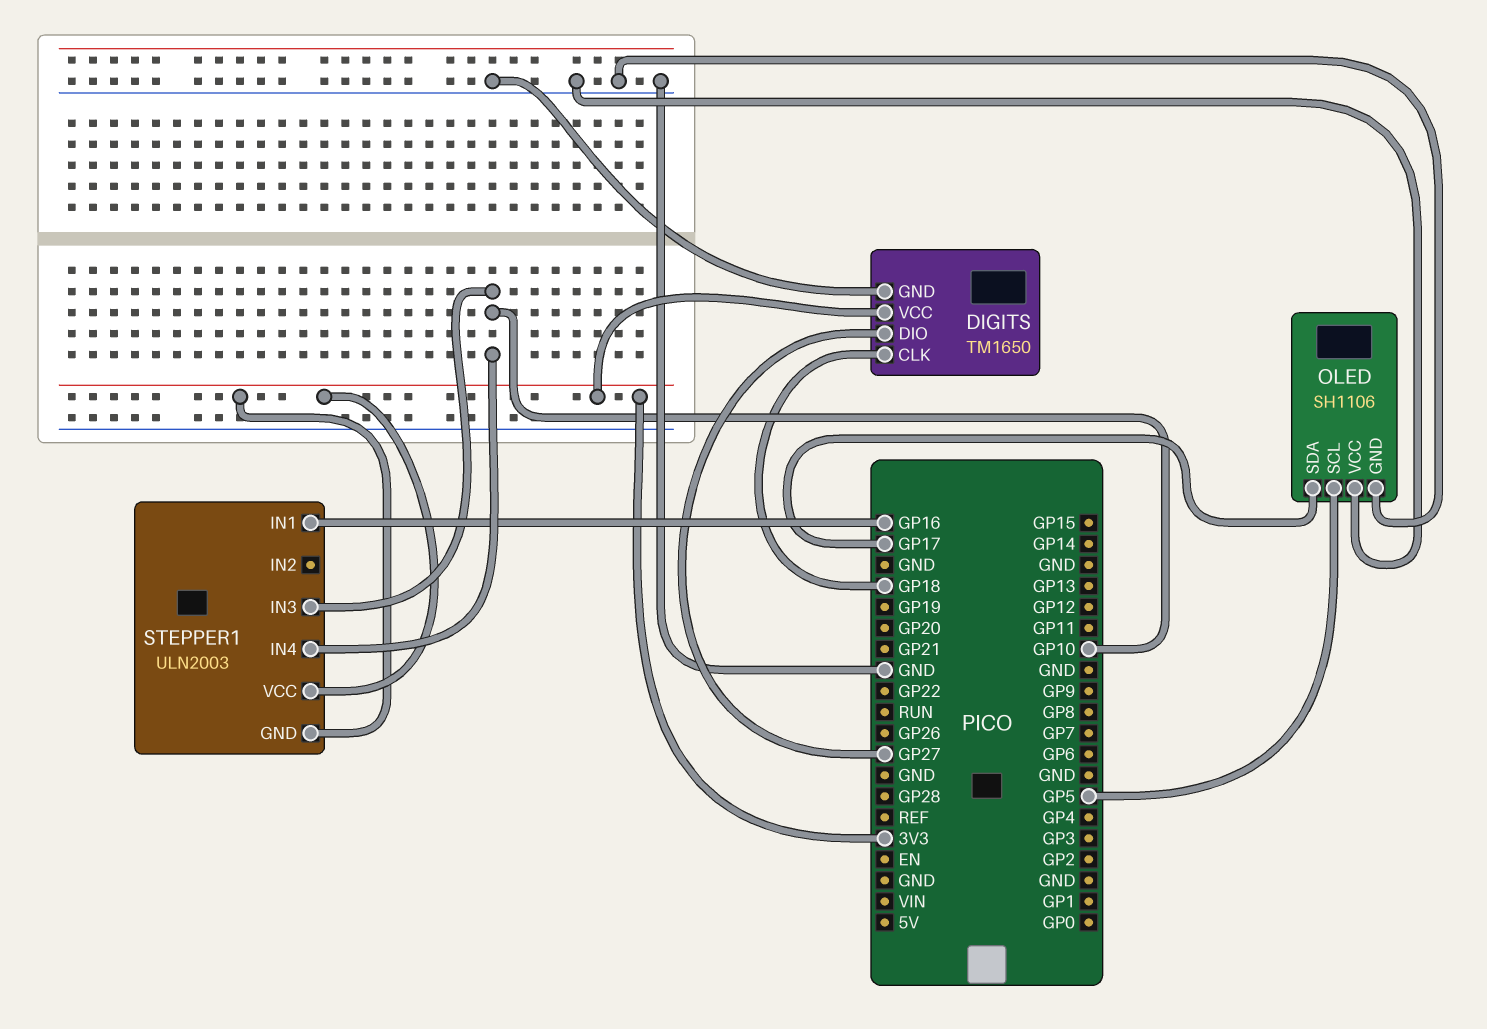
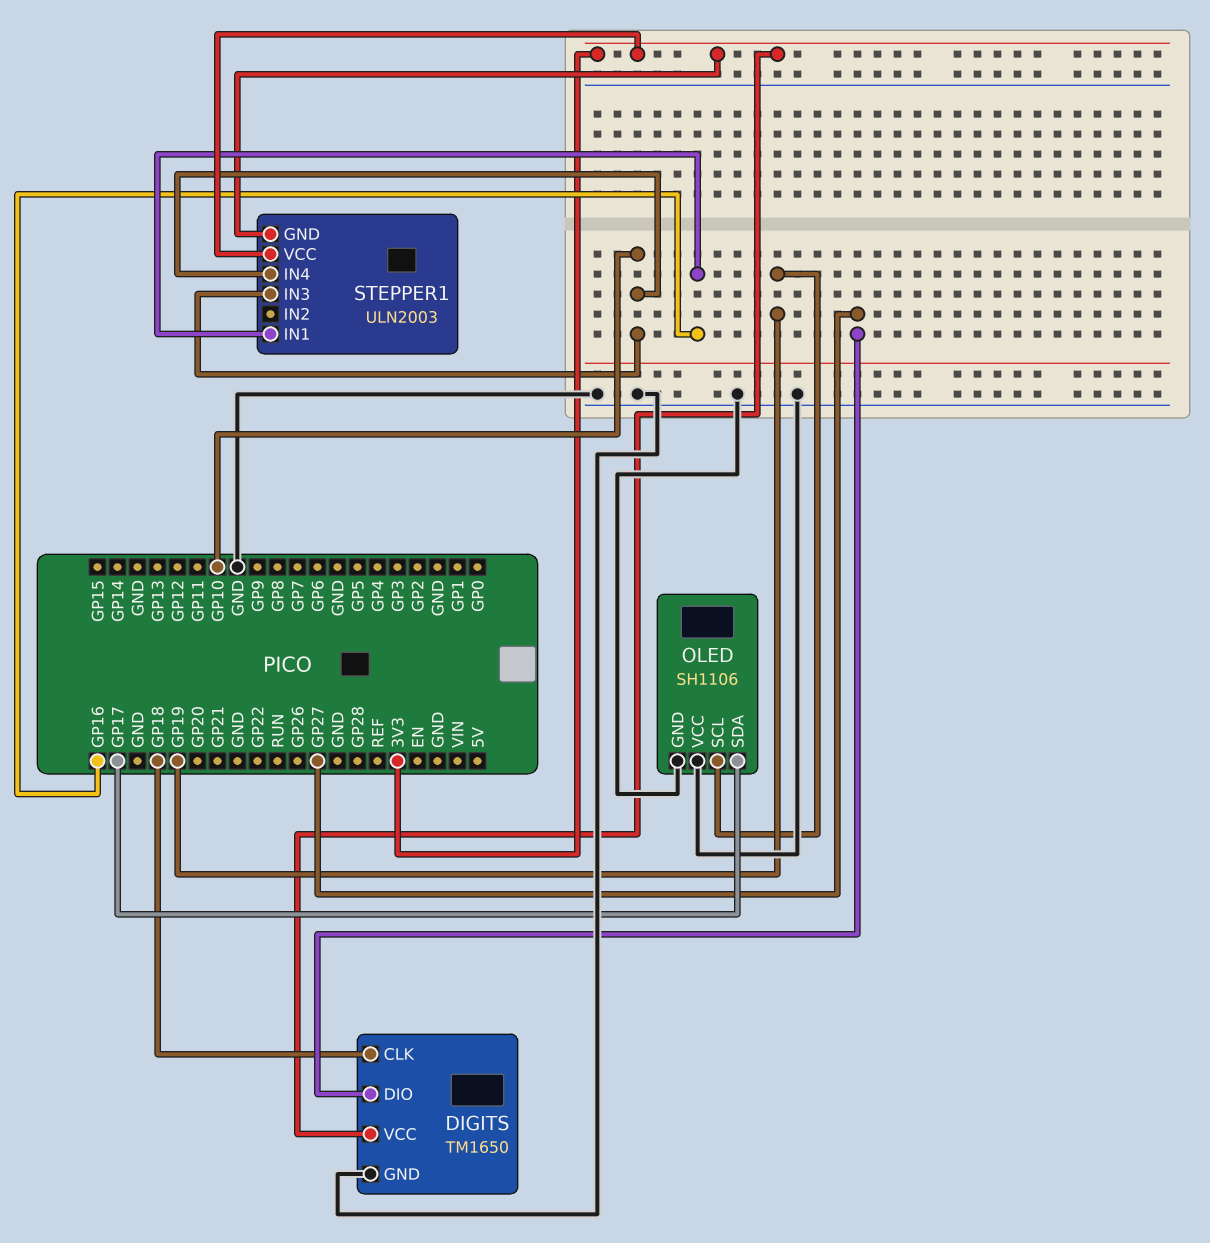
OLED pin SCL: GP5 -> GP19

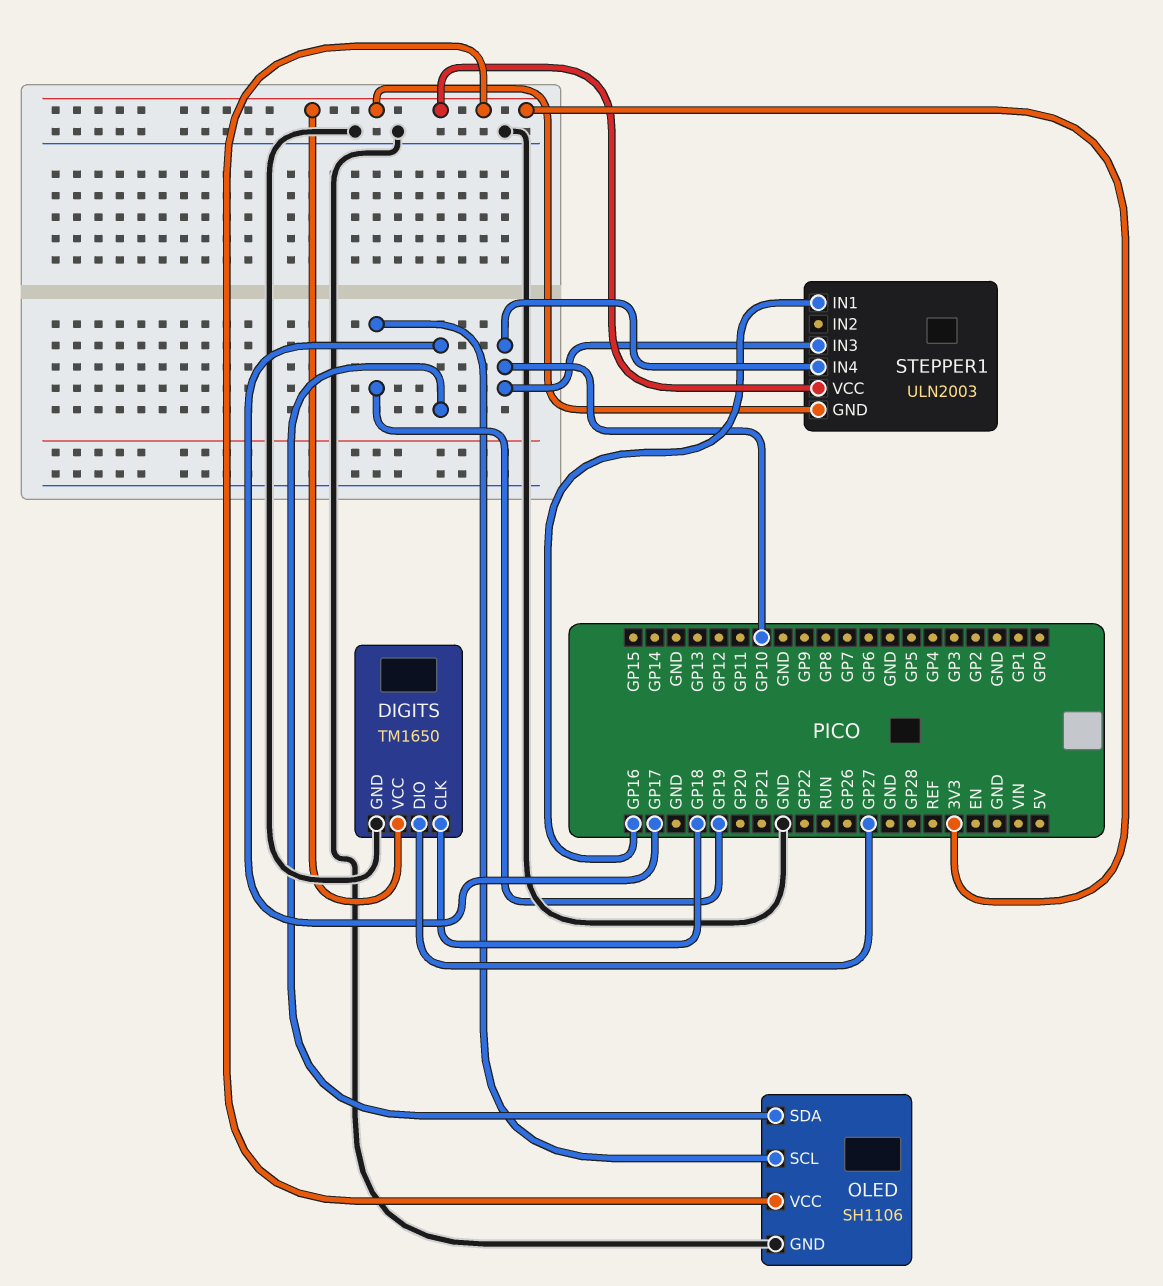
OLED pin VCC: GND -> 3V3

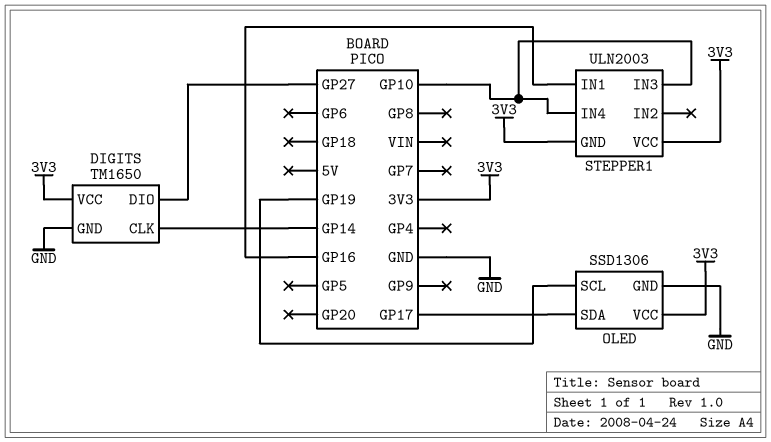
DIGITS pin CLK: GP18 -> GP14
OLED: SH1106 -> SSD1306

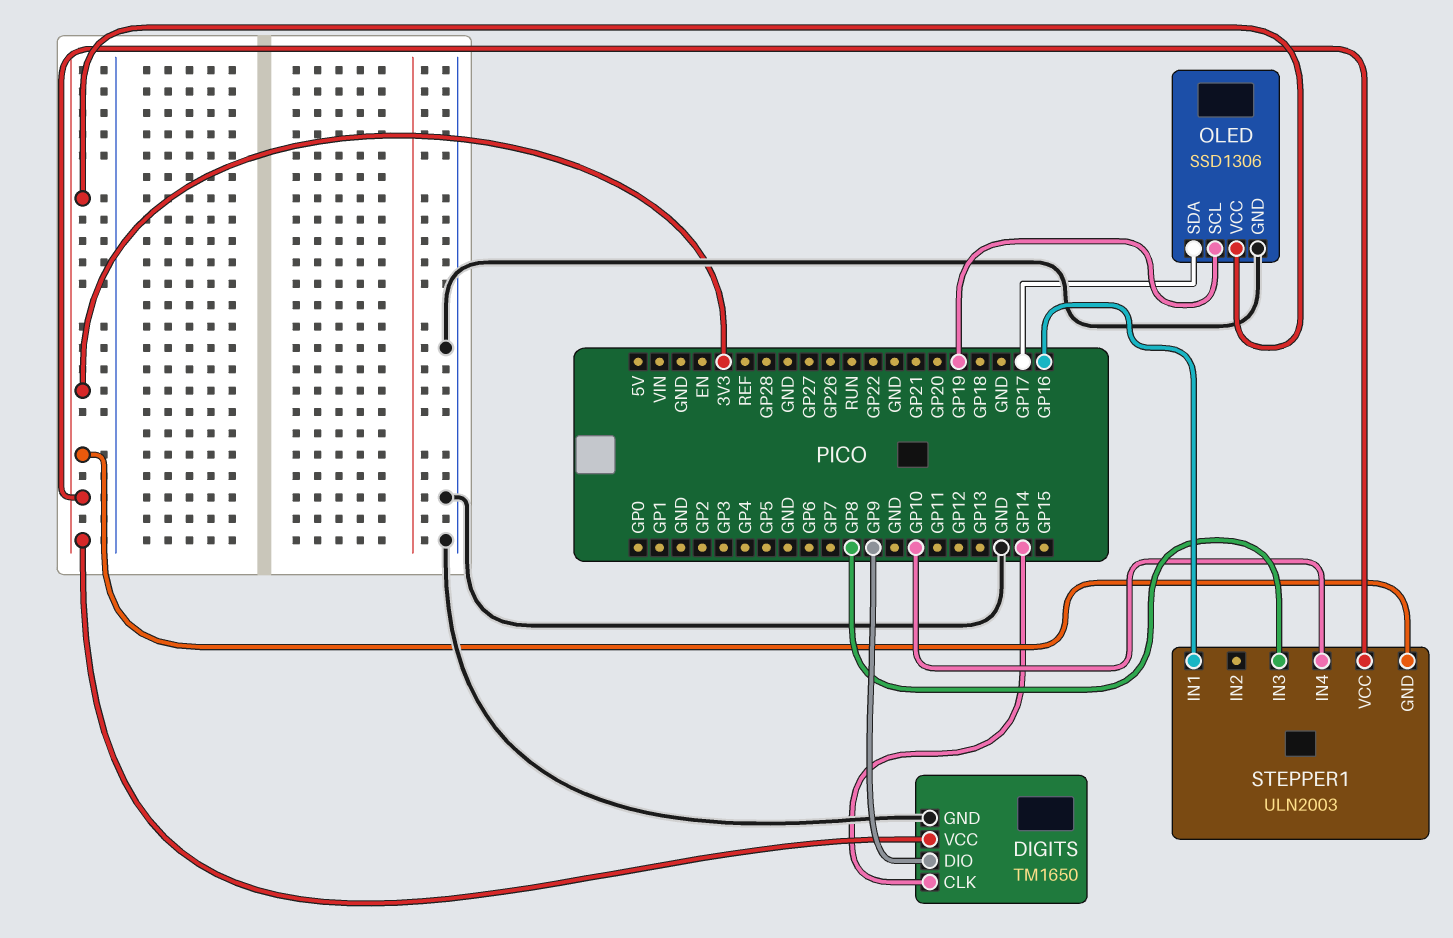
DIGITS pin DIO: GP27 -> GP9
STEPPER1 pin IN3: GP10 -> GP8

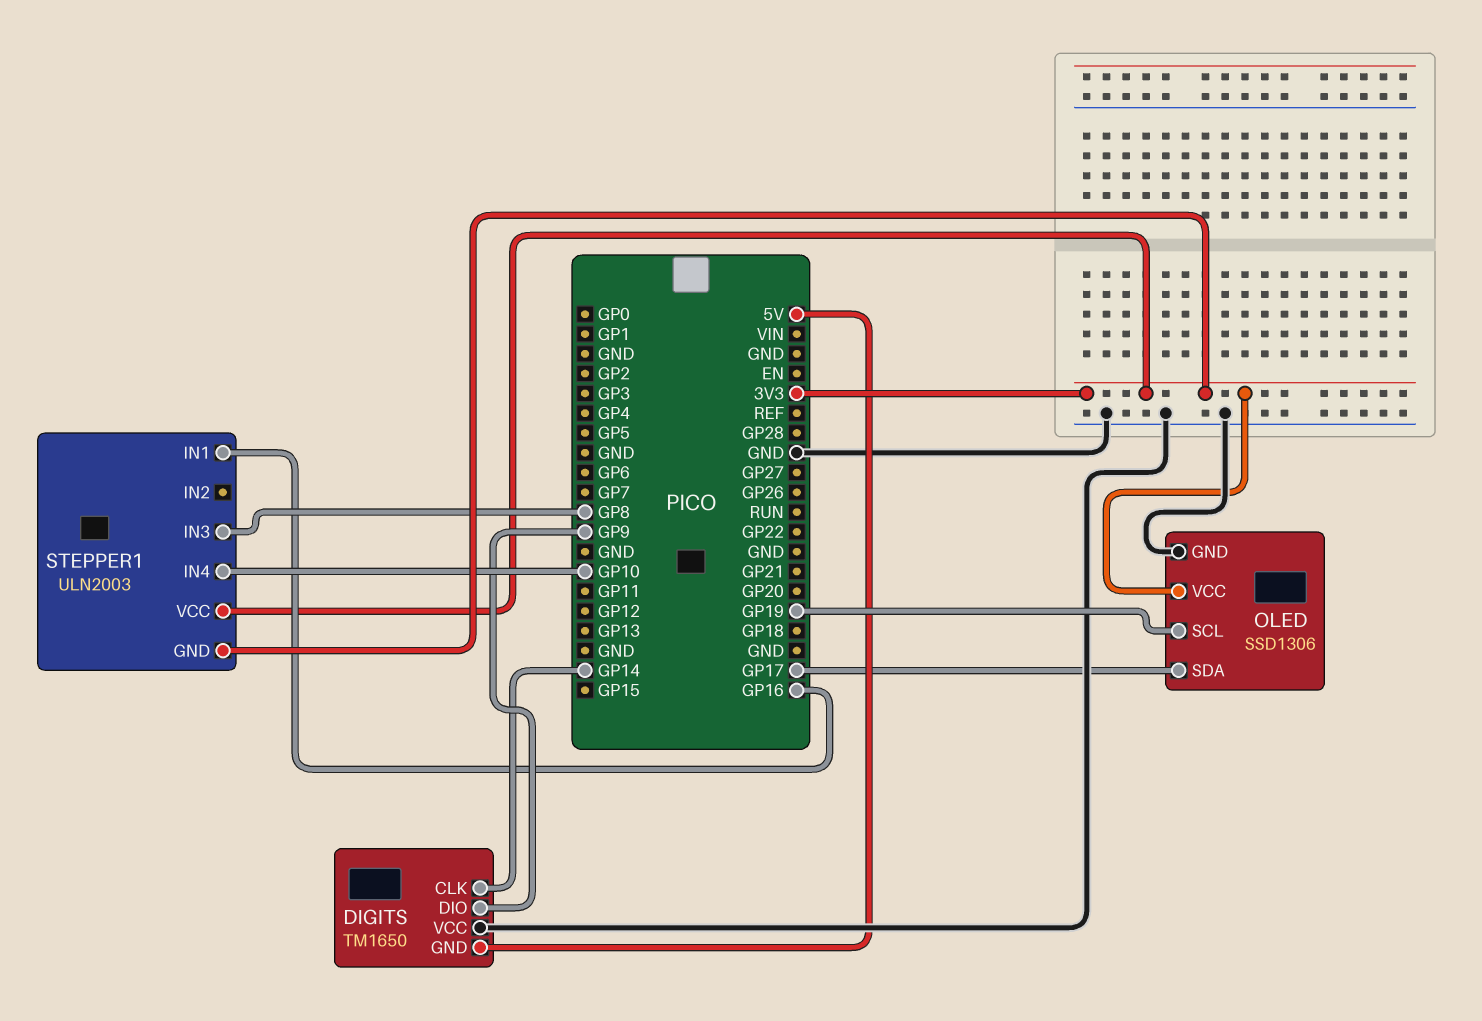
DIGITS pin GND: GND -> 5V
DIGITS pin VCC: 3V3 -> GND

